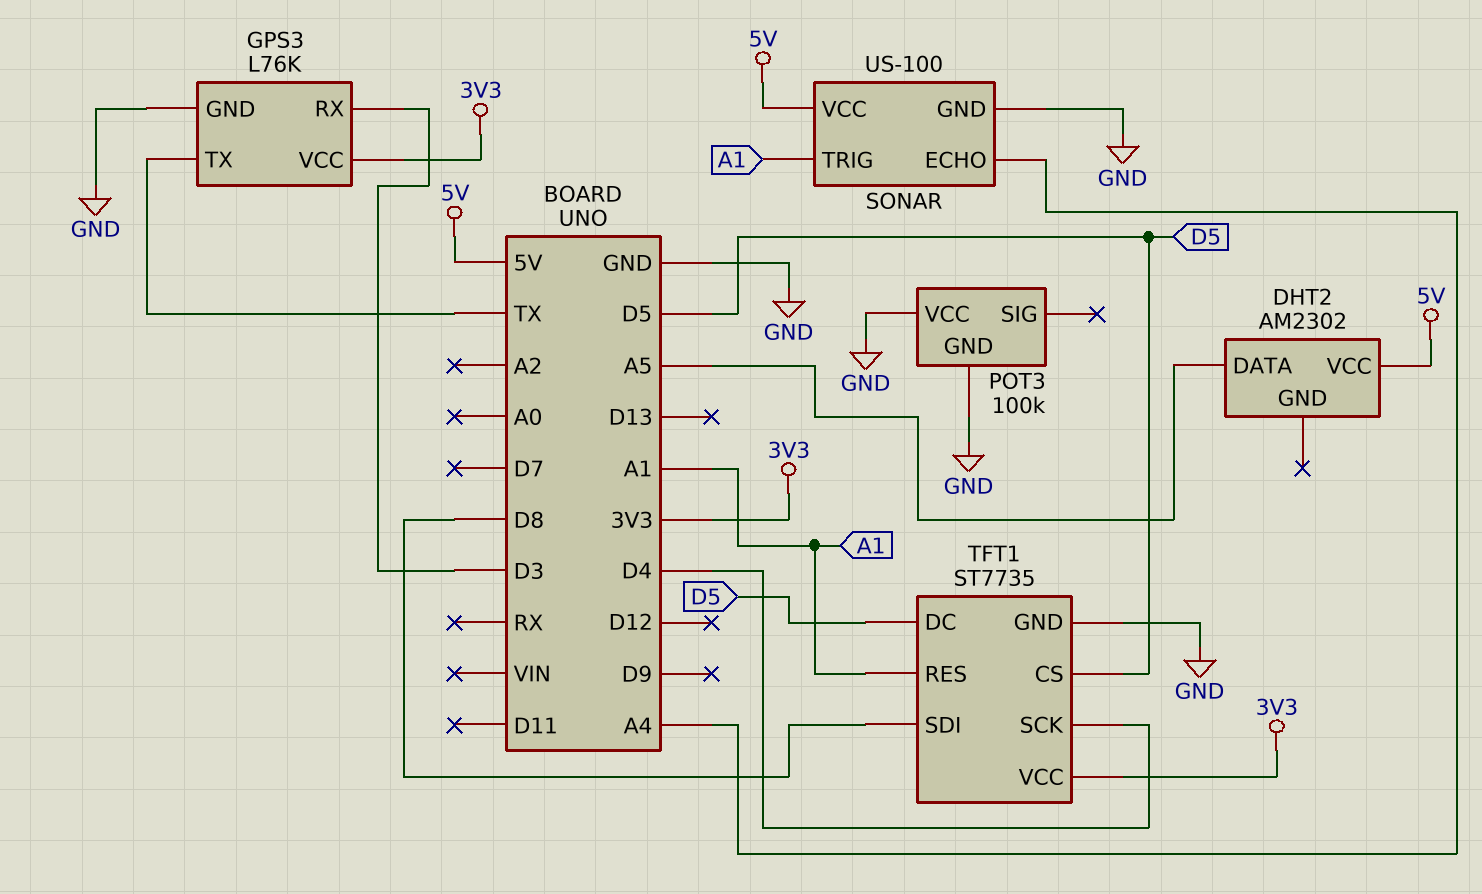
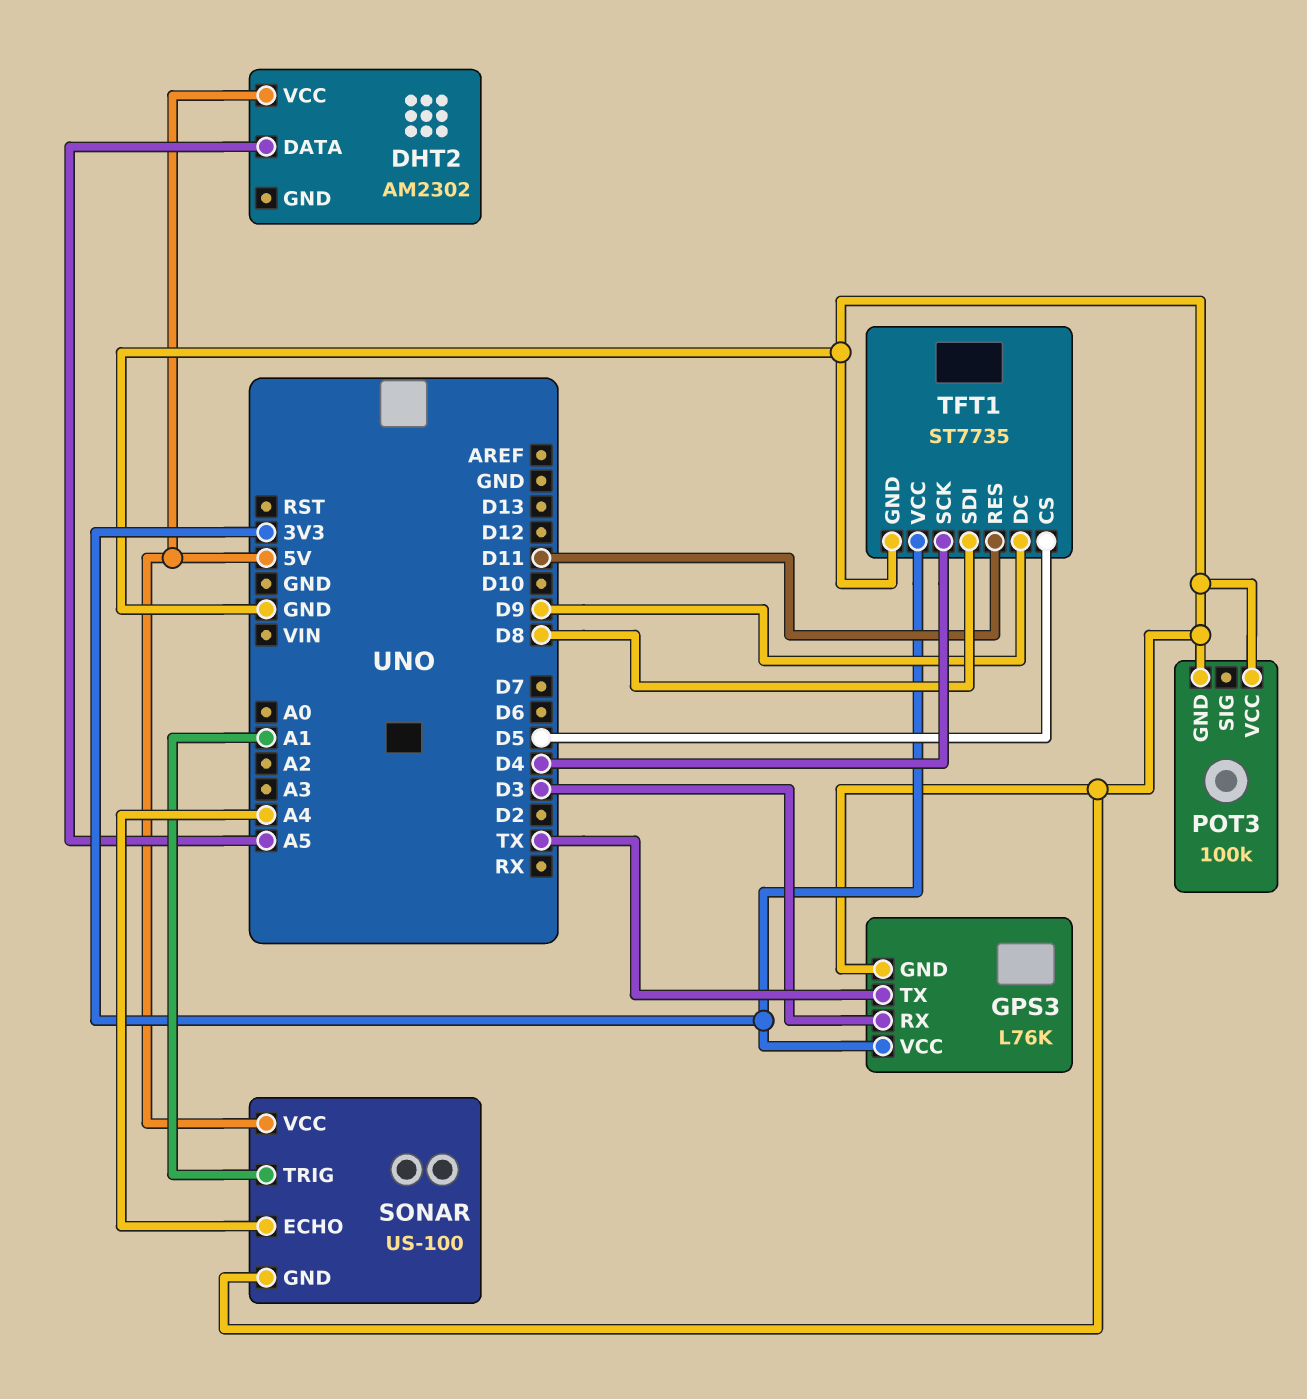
TFT1 pin DC: D5 -> D9
TFT1 pin RES: A1 -> D11

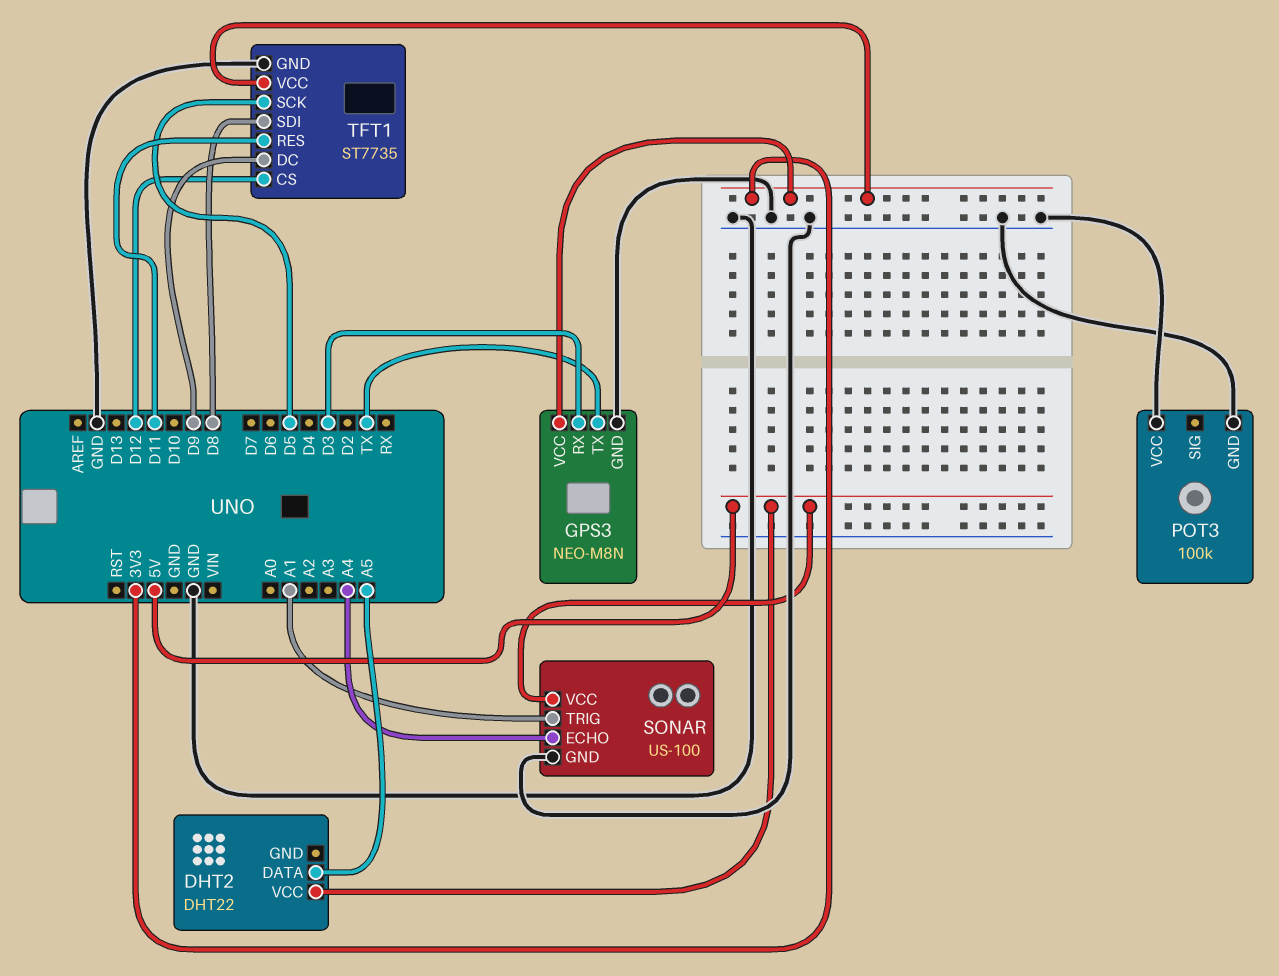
DHT2: AM2302 -> DHT22
GPS3: L76K -> NEO-M8N
TFT1 pin CS: D5 -> D12
TFT1 pin SCK: D4 -> D5

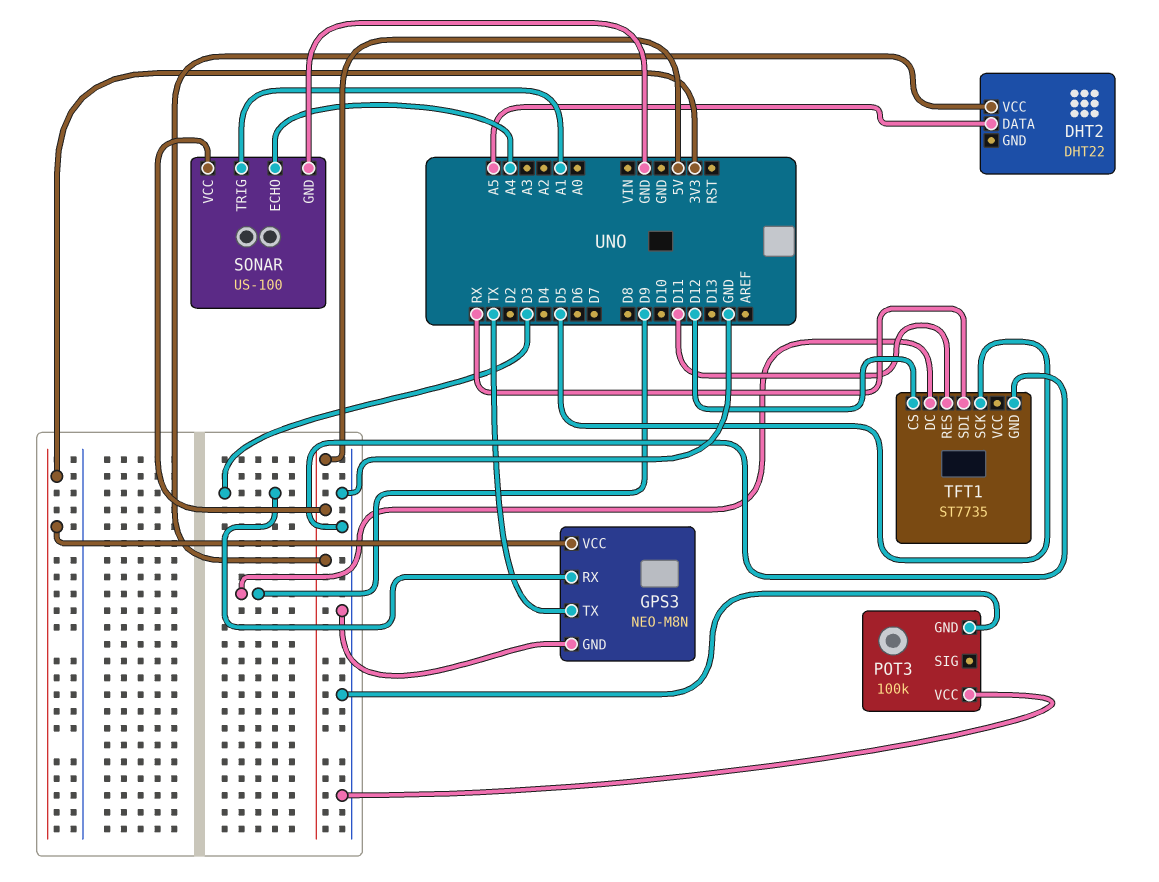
TFT1 pin SDI: D8 -> RX
TFT1 pin VCC: 3V3 -> none

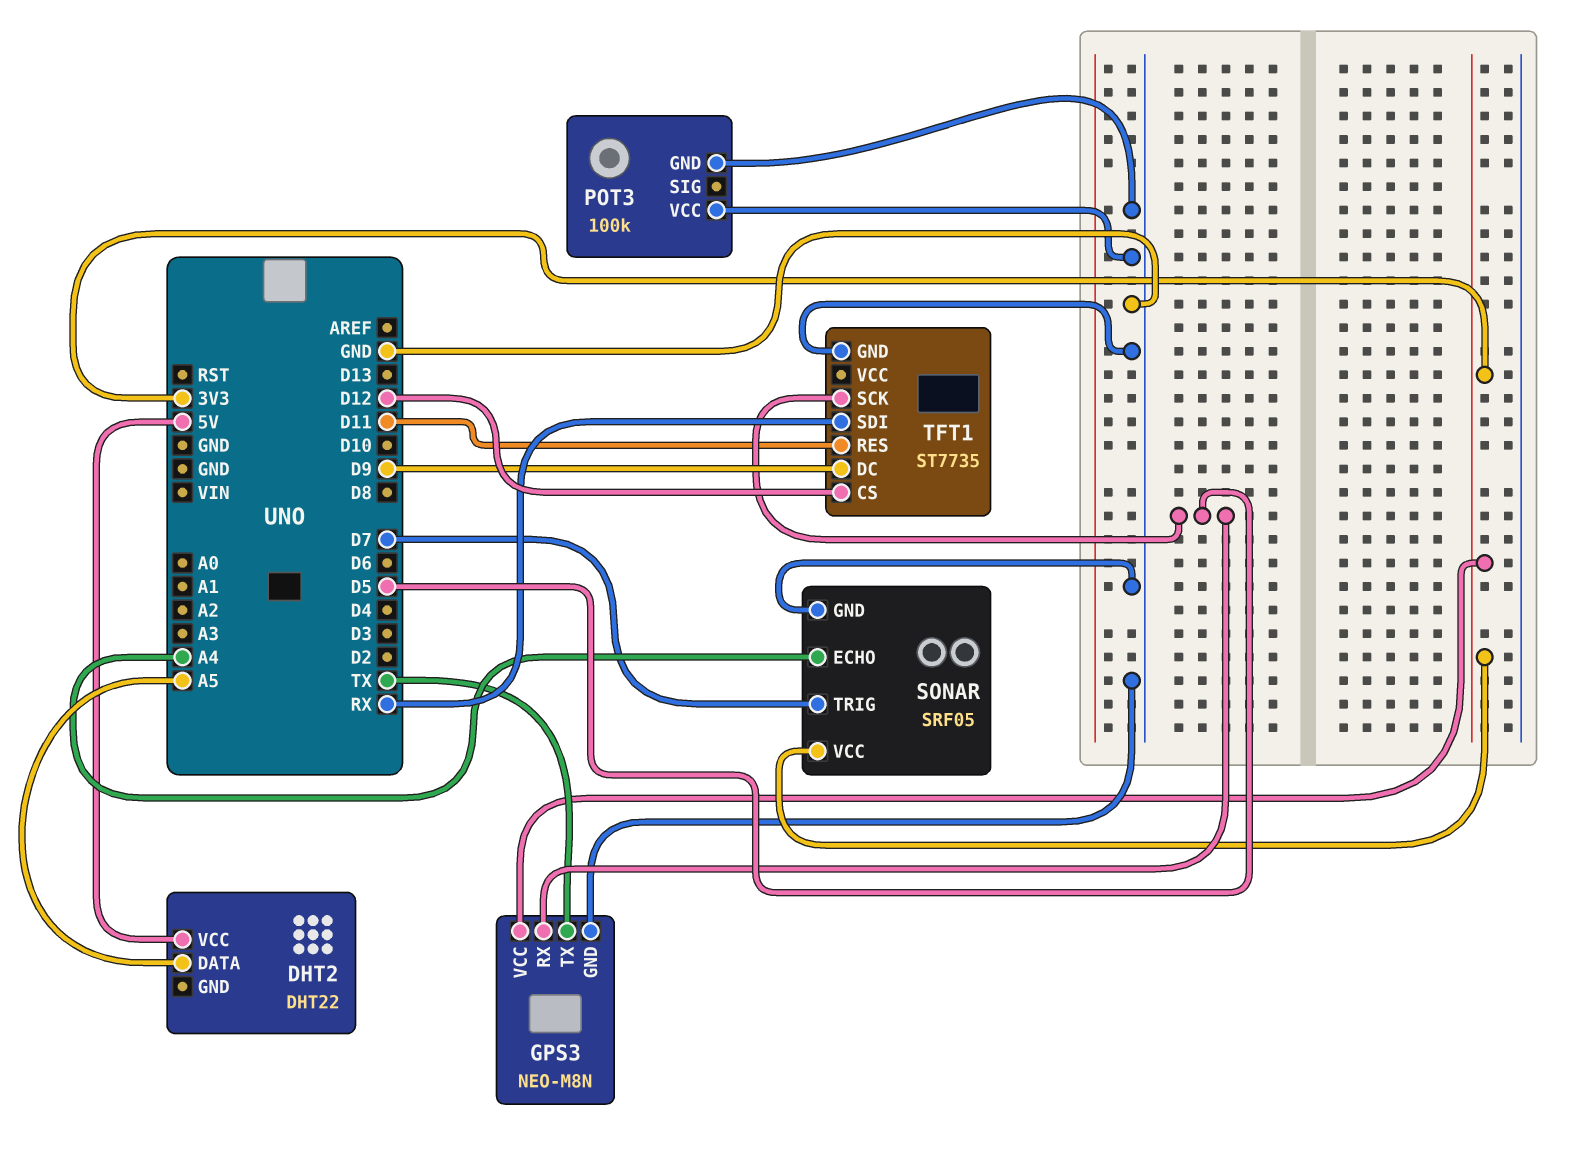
GPS3 pin RX: D3 -> D5
SONAR: US-100 -> SRF05
SONAR pin TRIG: A1 -> D7
SONAR pin VCC: 5V -> 3V3

